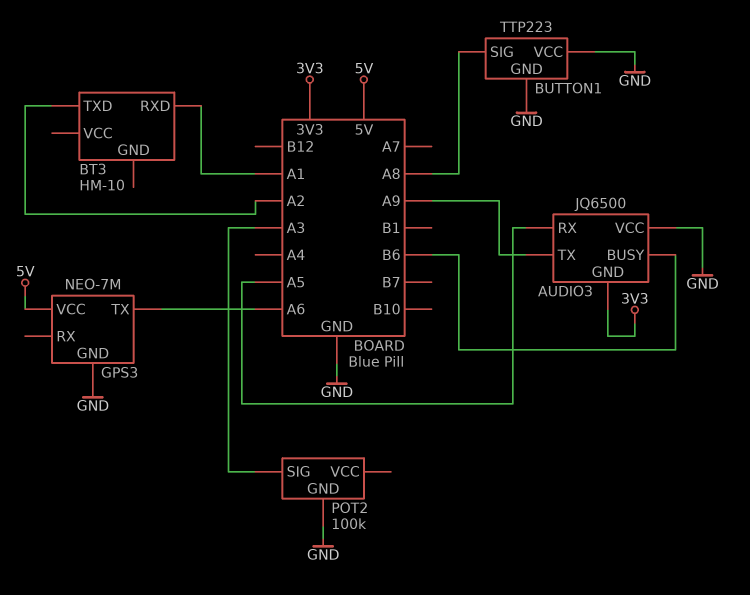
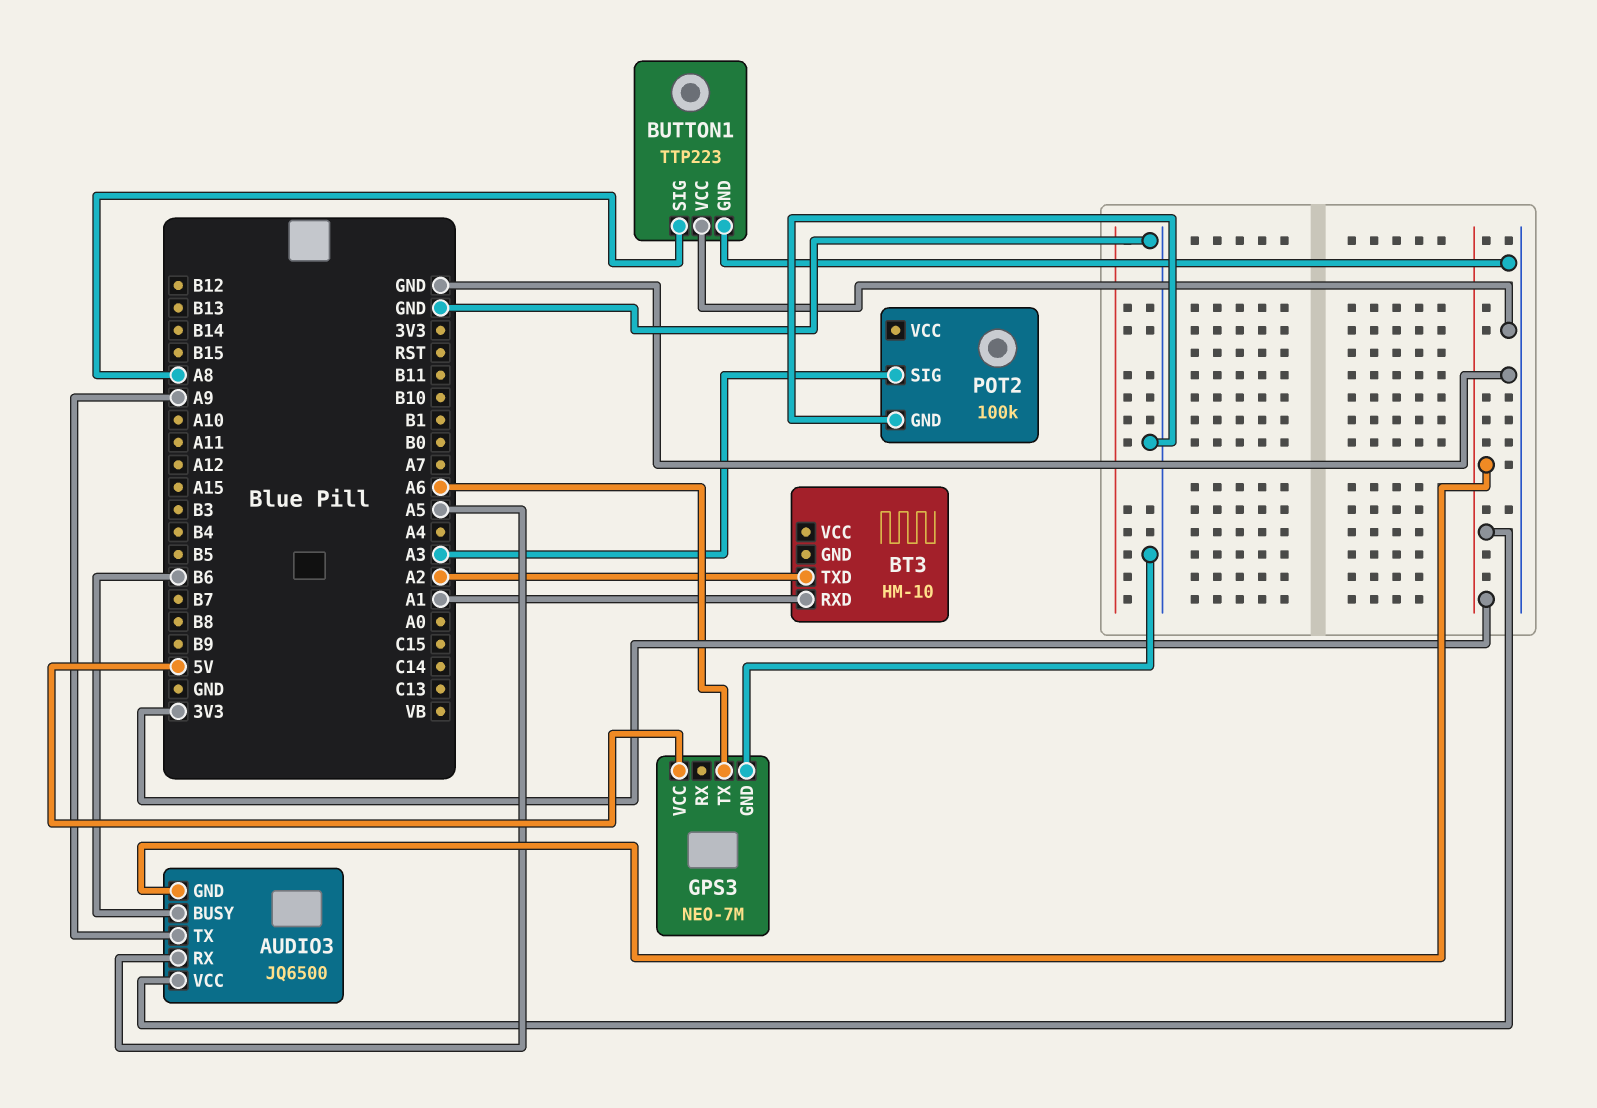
AUDIO3 pin VCC: GND -> 3V3

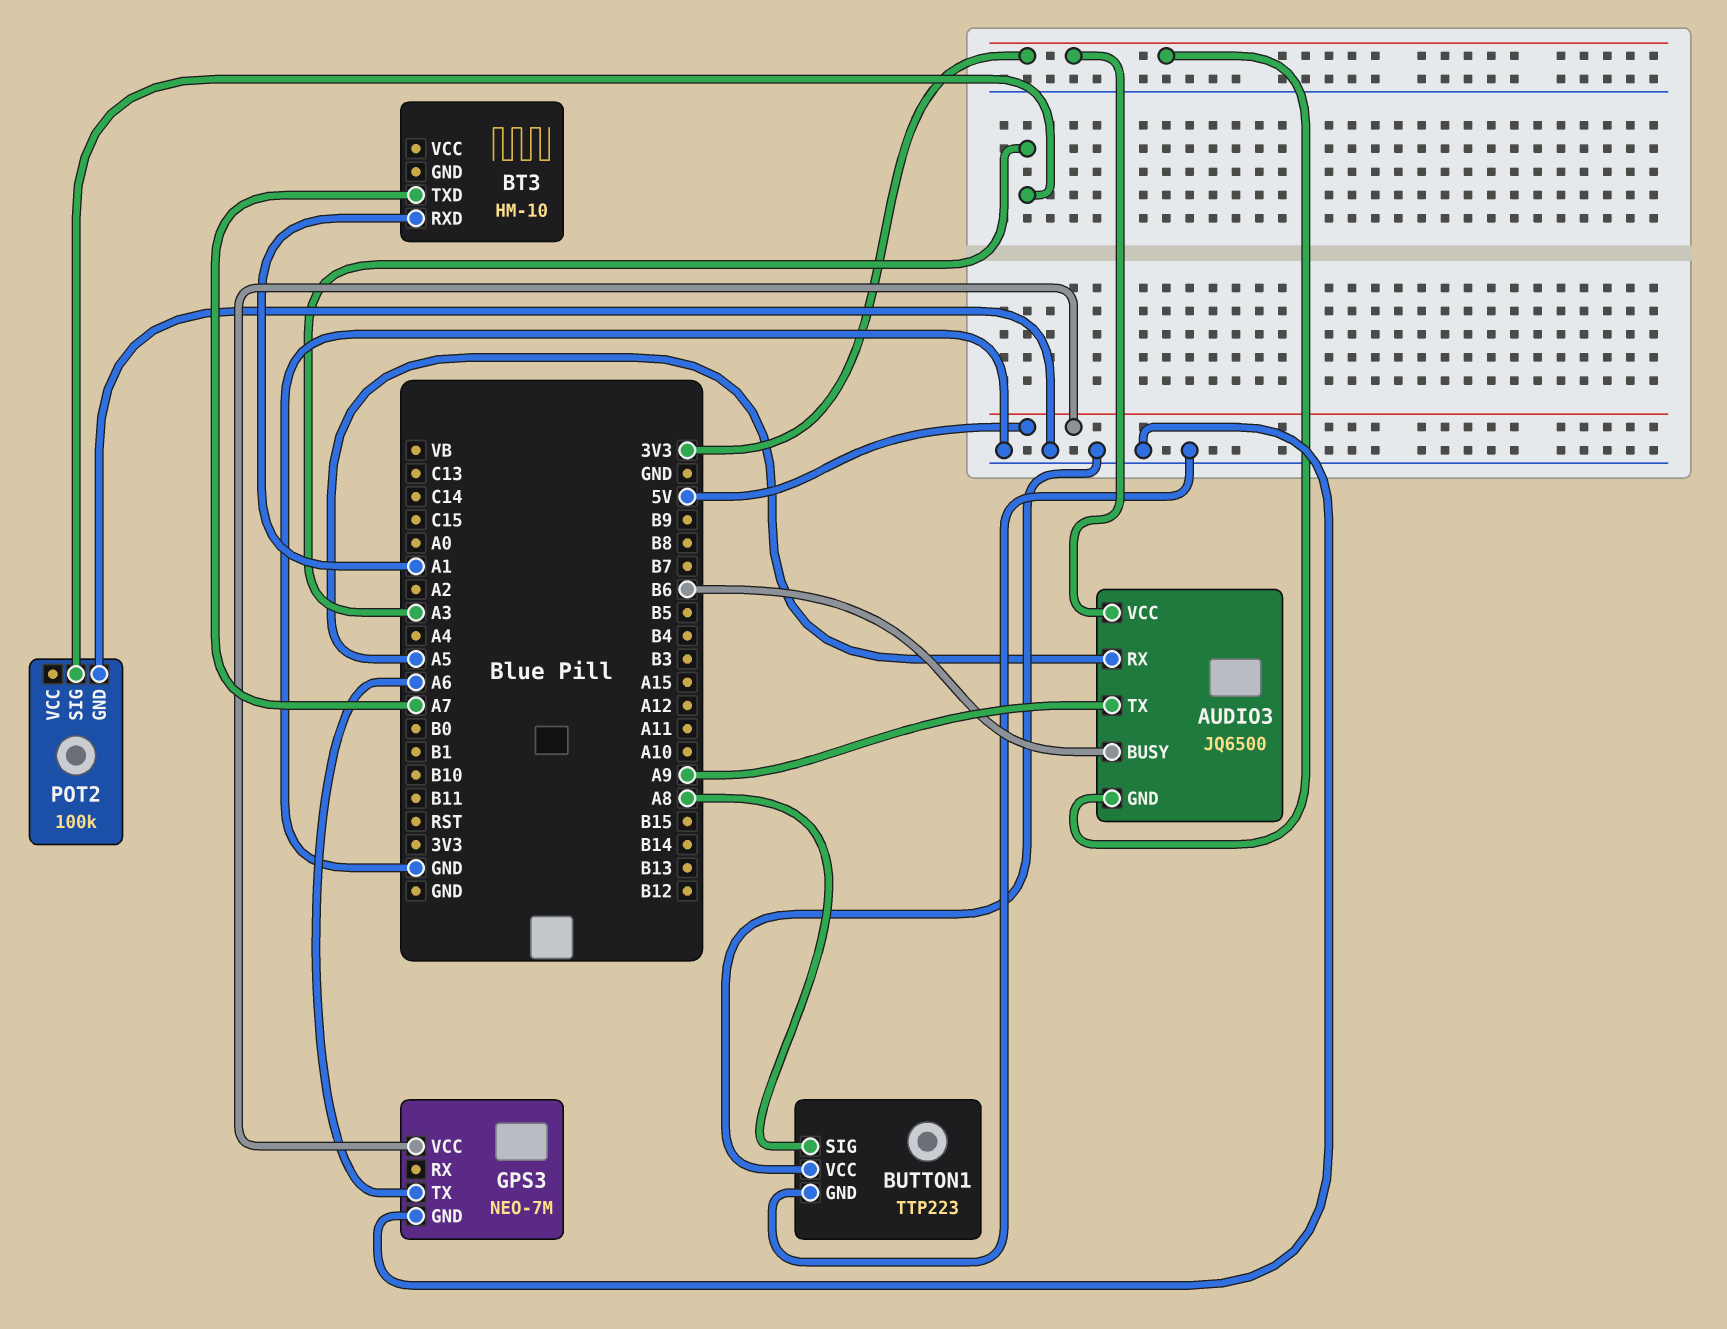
BT3 pin TXD: A2 -> A7

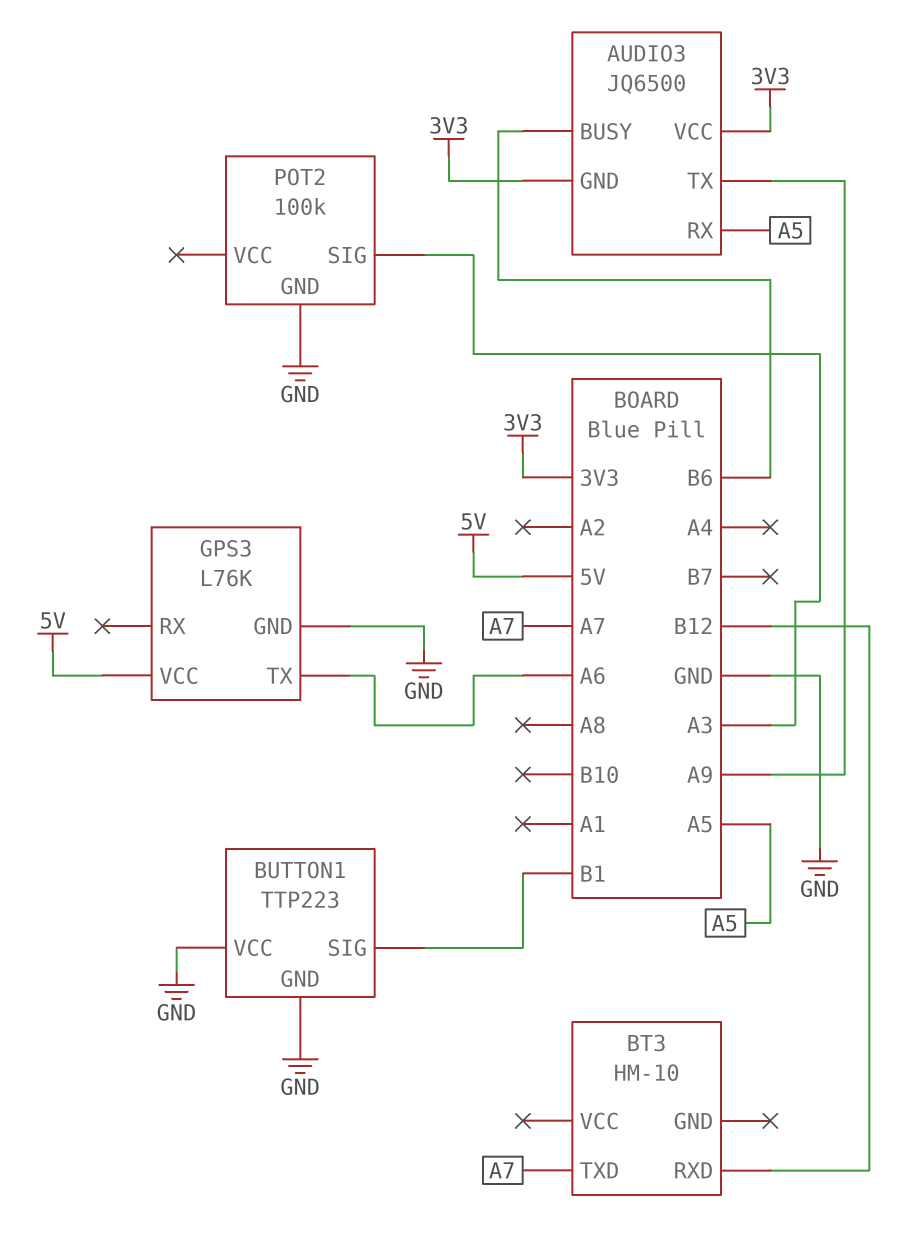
BT3 pin RXD: A1 -> B12
BUTTON1 pin SIG: A8 -> B1
GPS3: NEO-7M -> L76K

